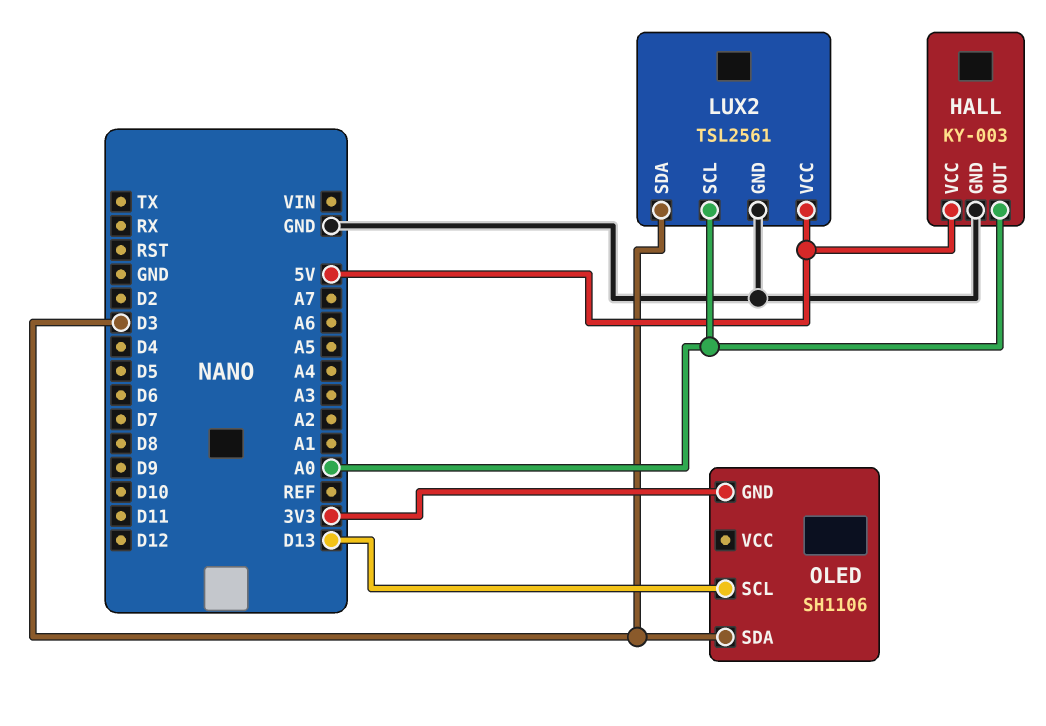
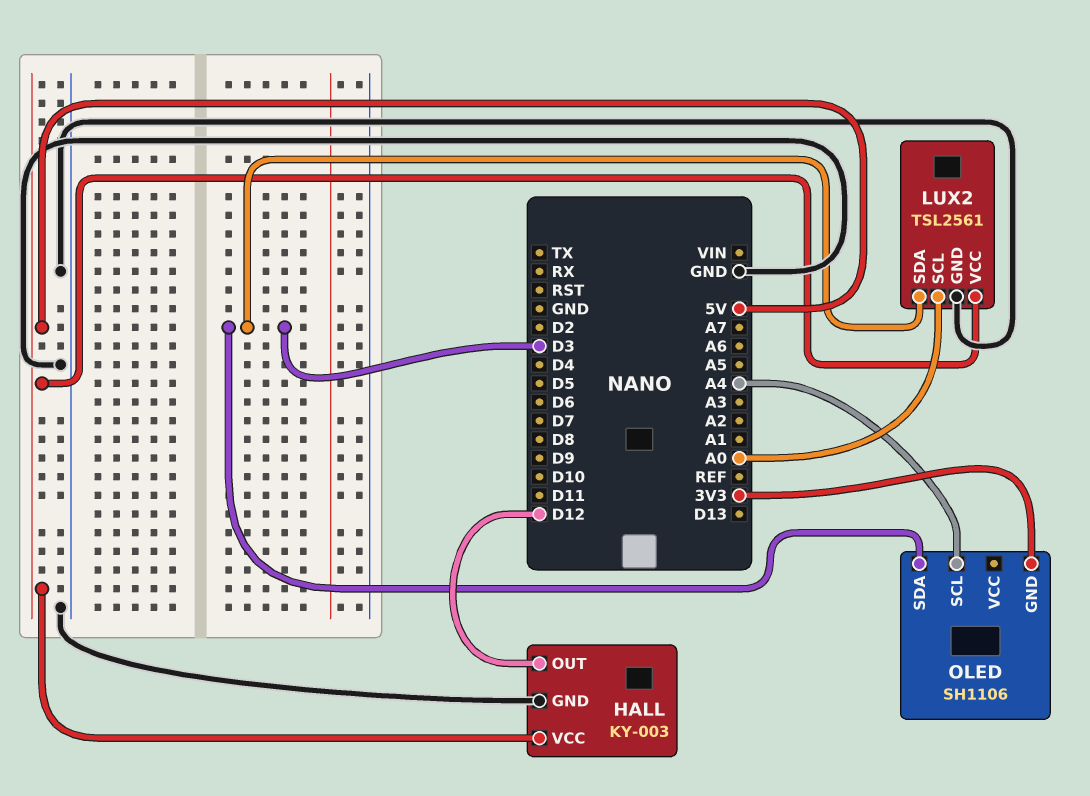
HALL pin OUT: A0 -> D12
OLED pin SCL: D13 -> A4

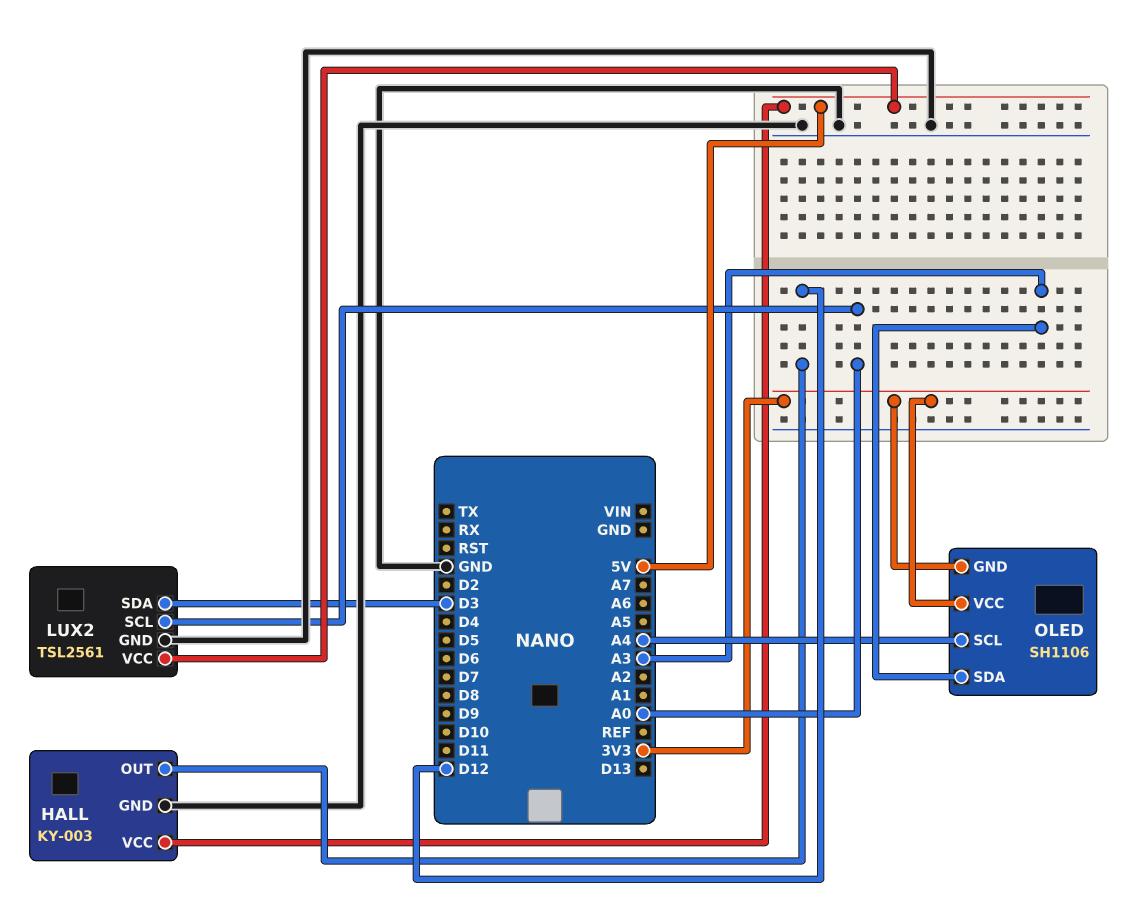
OLED pin SDA: D3 -> A3
OLED pin VCC: none -> 3V3

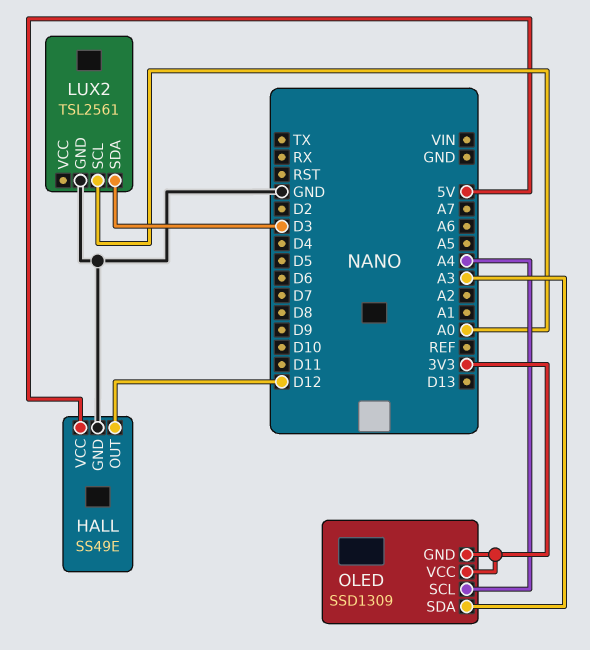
HALL: KY-003 -> SS49E
LUX2 pin VCC: 5V -> none
OLED: SH1106 -> SSD1309

